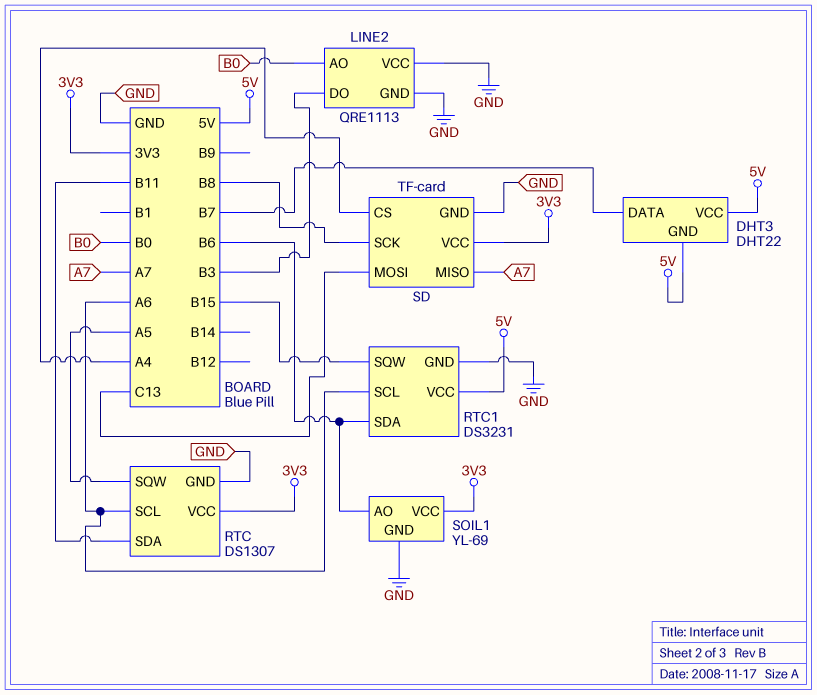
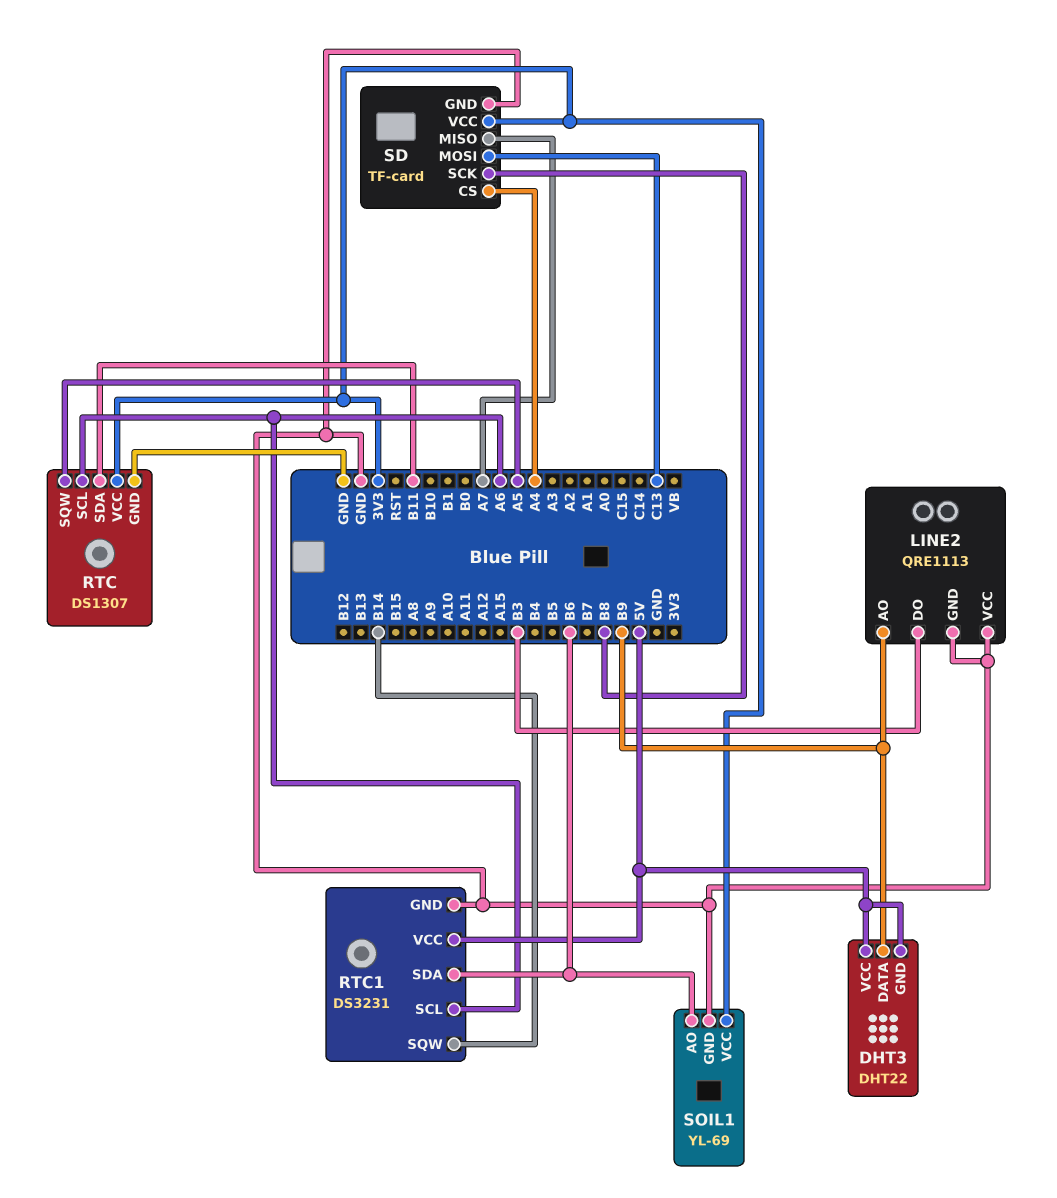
DHT3 pin DATA: B7 -> B9
LINE2 pin AO: B0 -> B9
RTC1 pin SQW: B15 -> B14

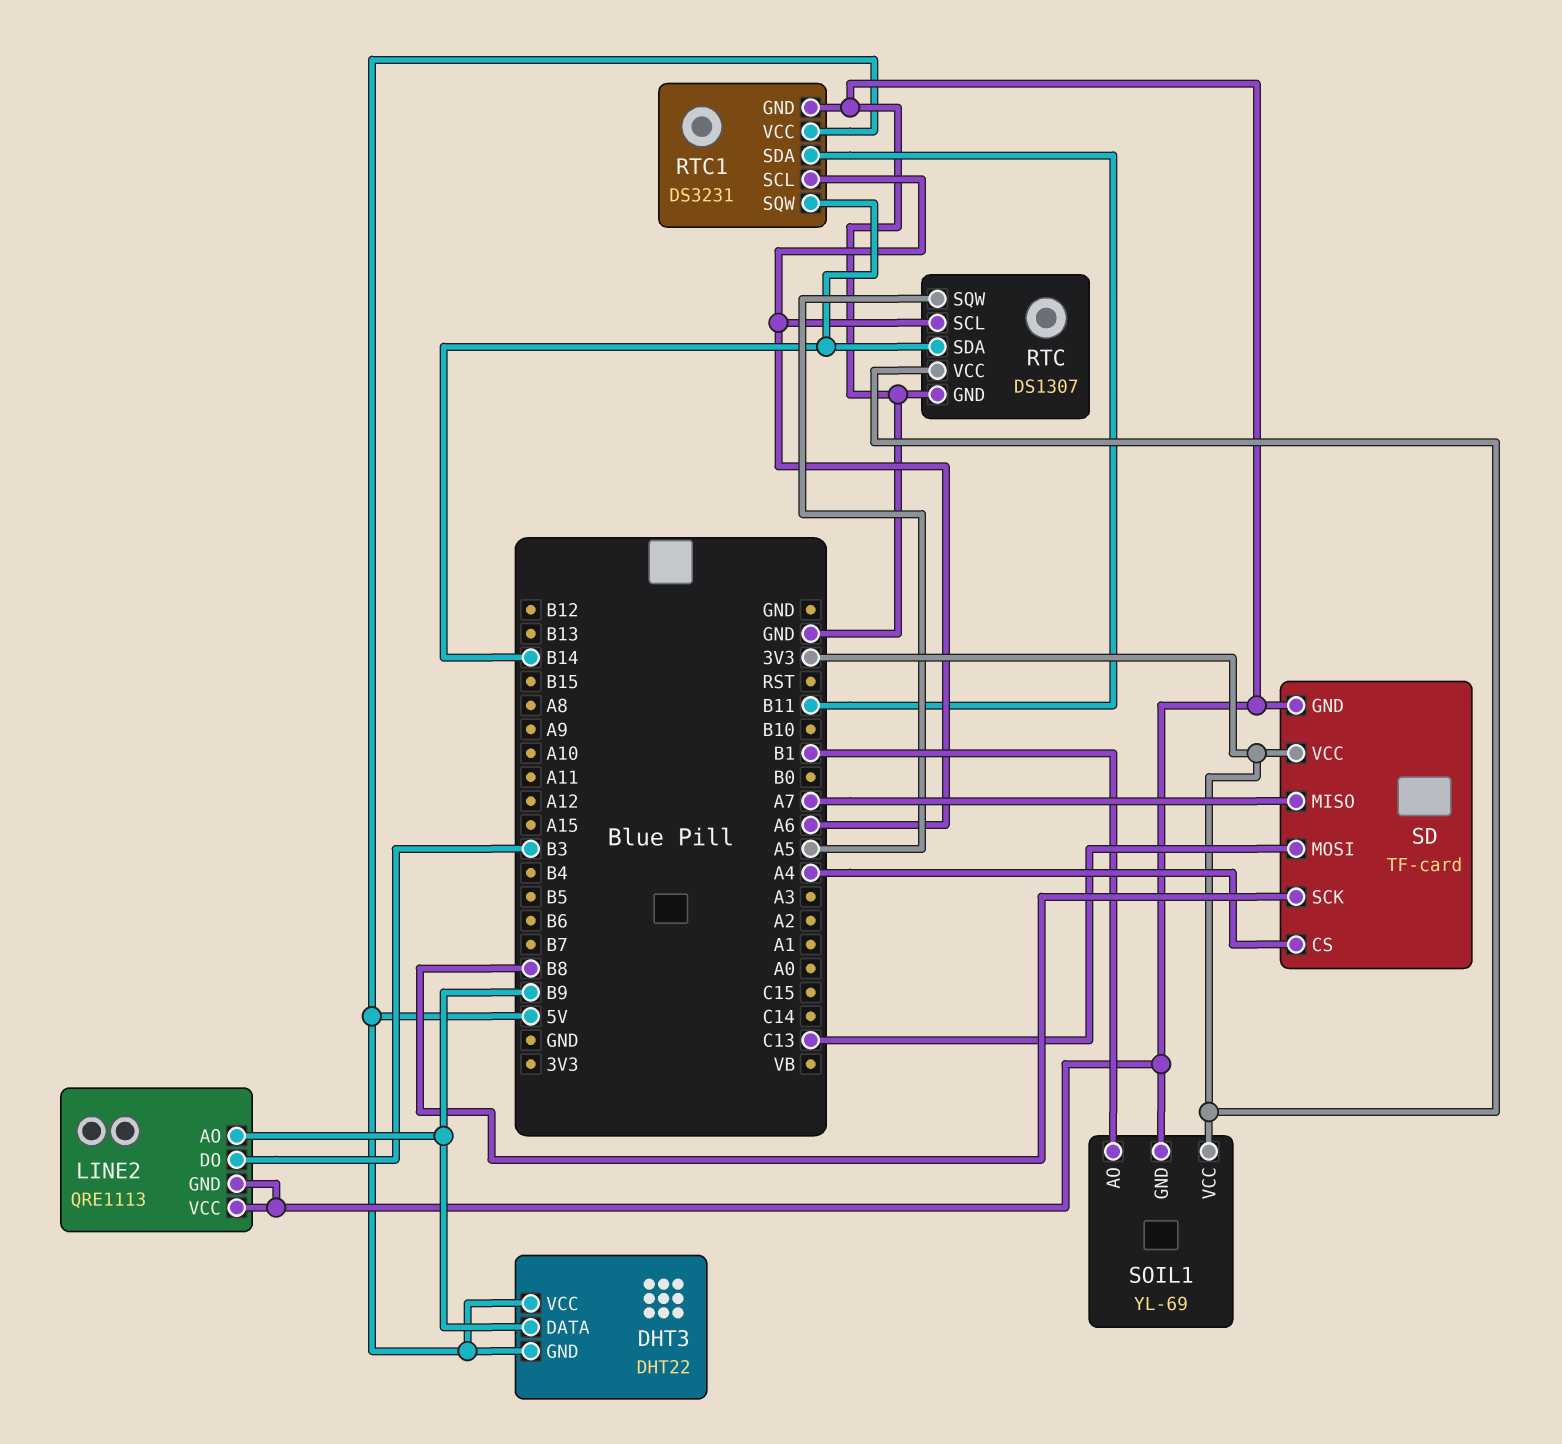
RTC pin SDA: B11 -> B14
RTC1 pin SDA: B6 -> B11
SOIL1 pin AO: B6 -> B1

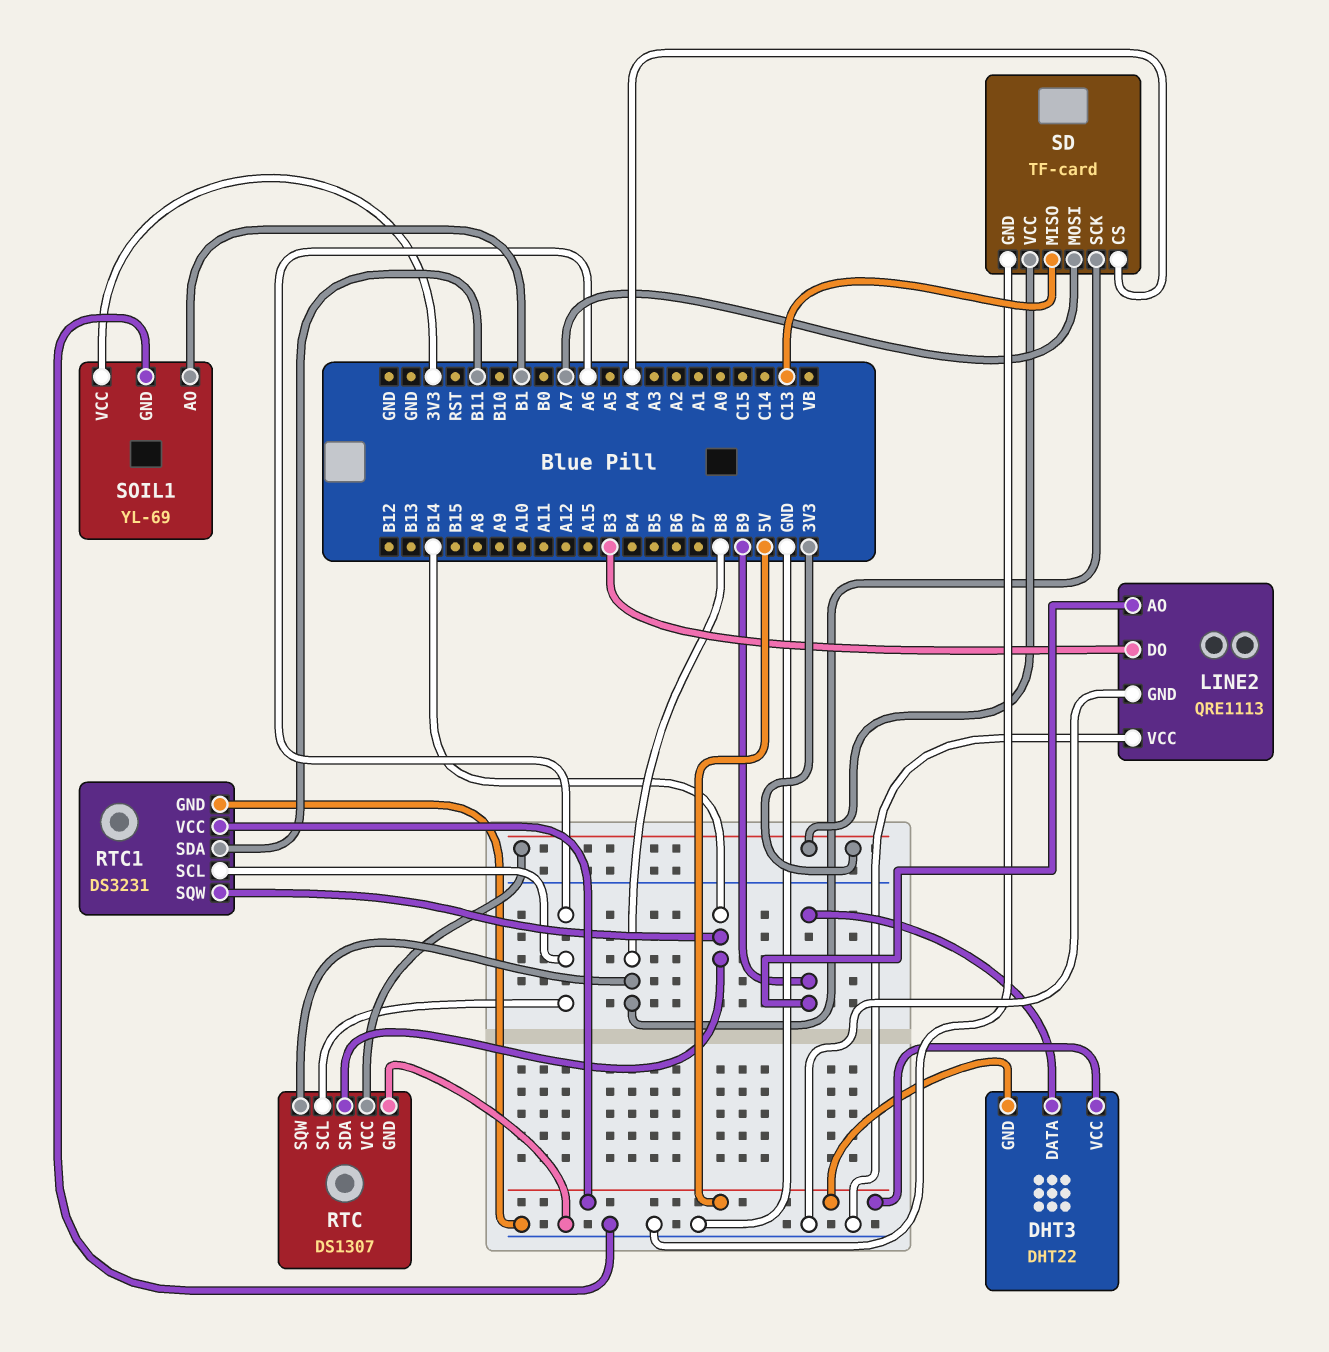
RTC pin SQW: A5 -> B8
SD pin MISO: A7 -> C13
SD pin MOSI: C13 -> A7

